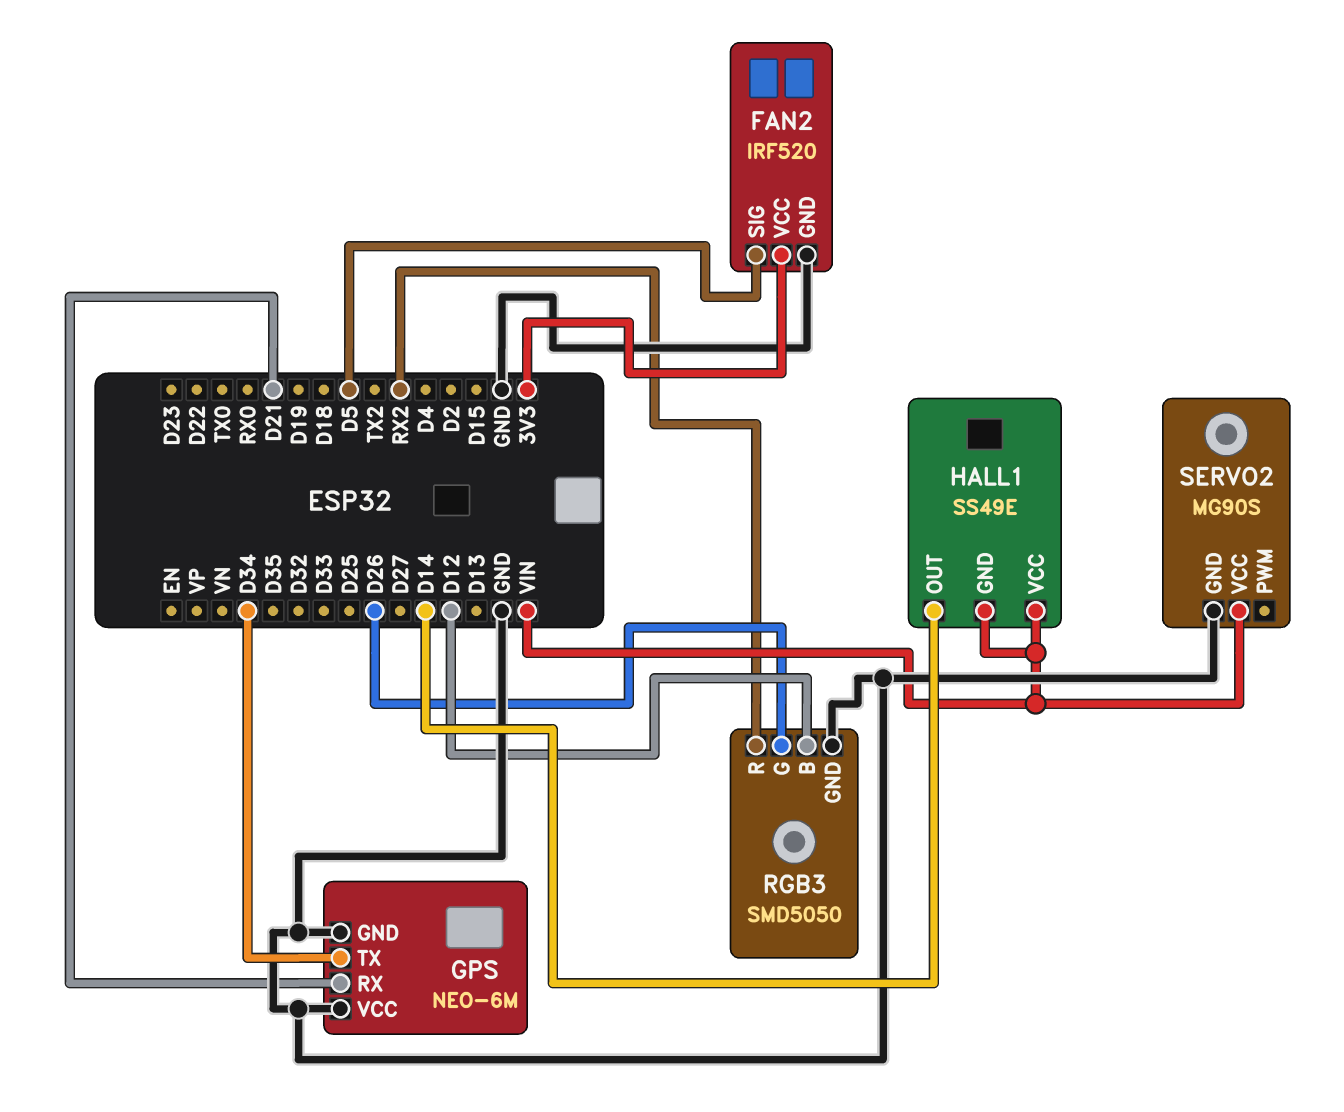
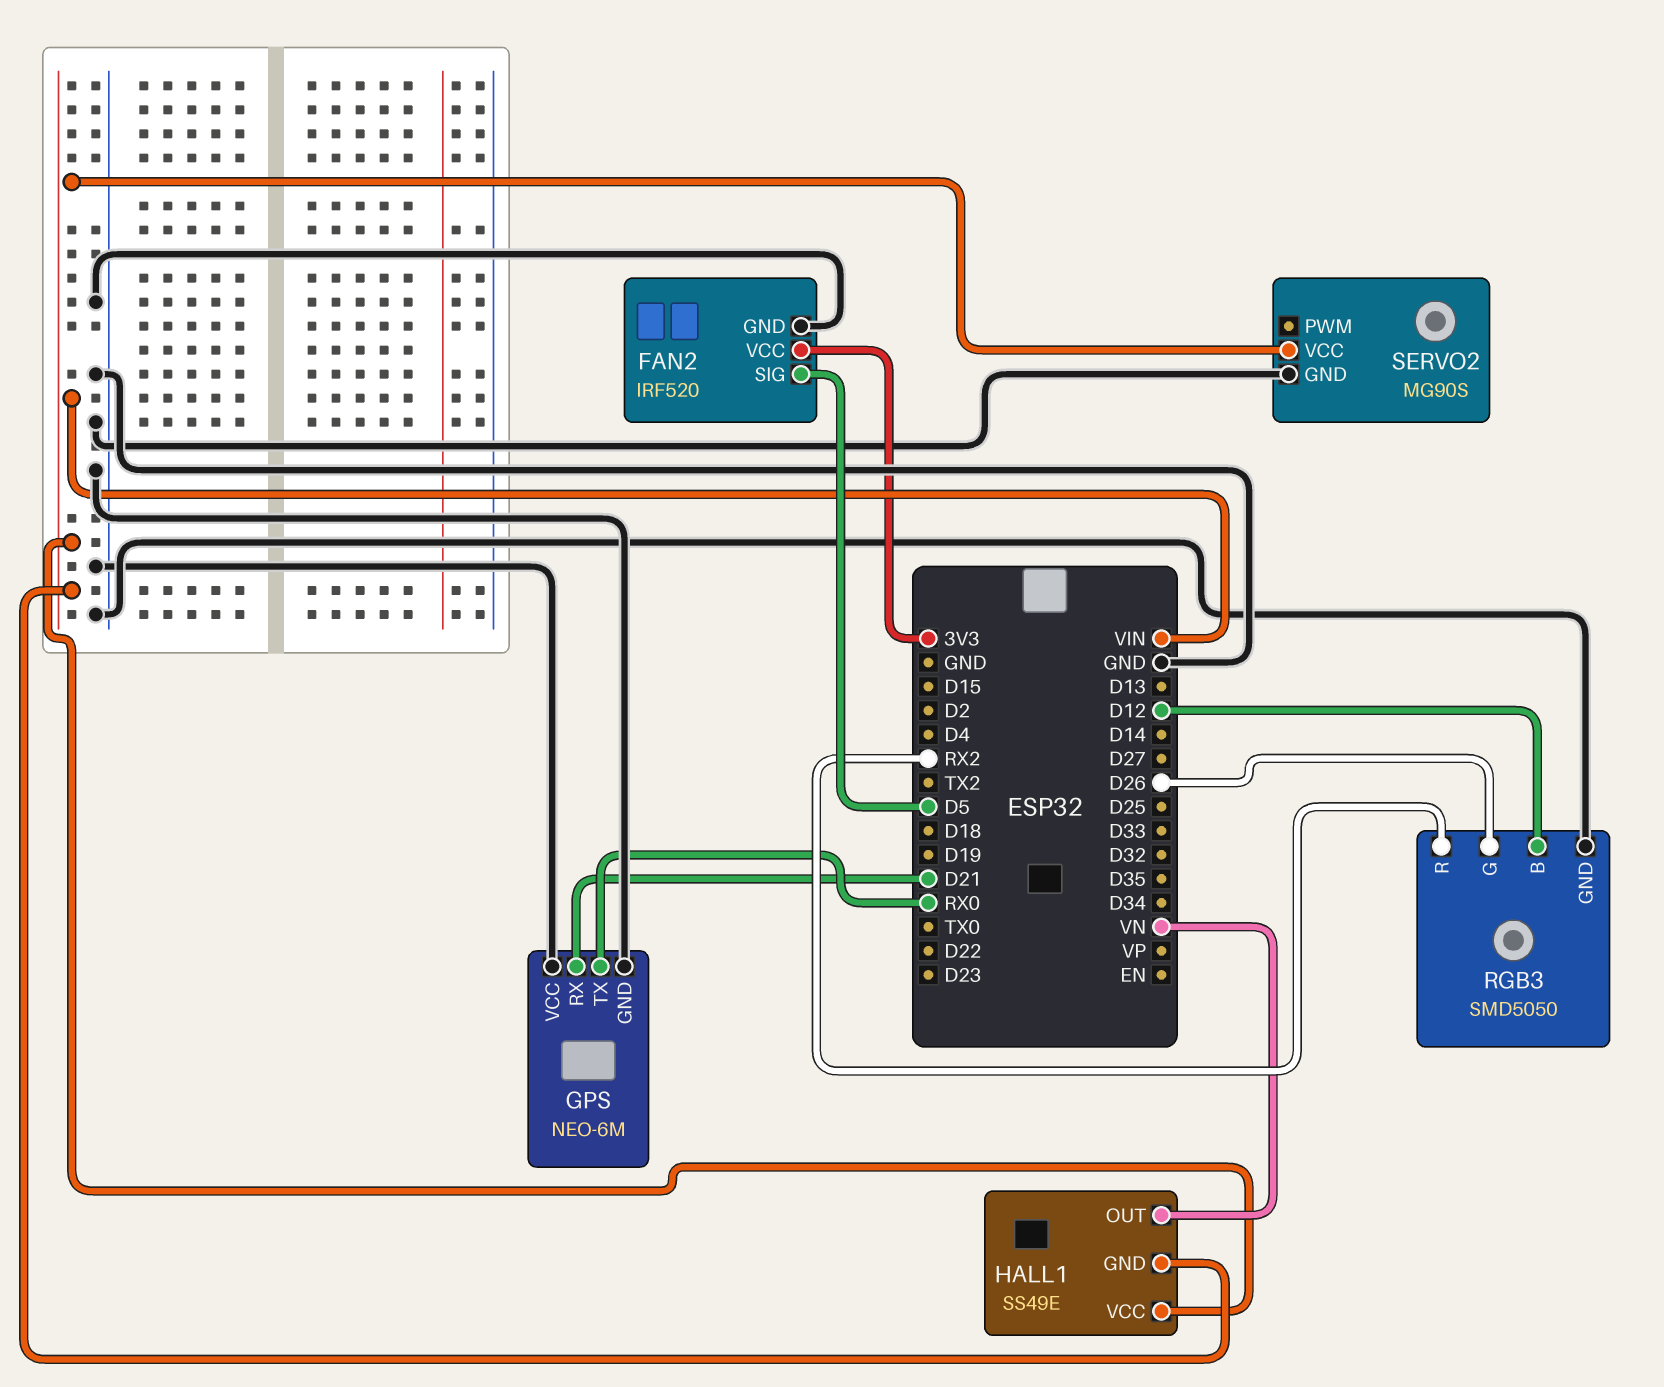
GPS pin TX: D34 -> RX0
HALL1 pin OUT: D14 -> VN

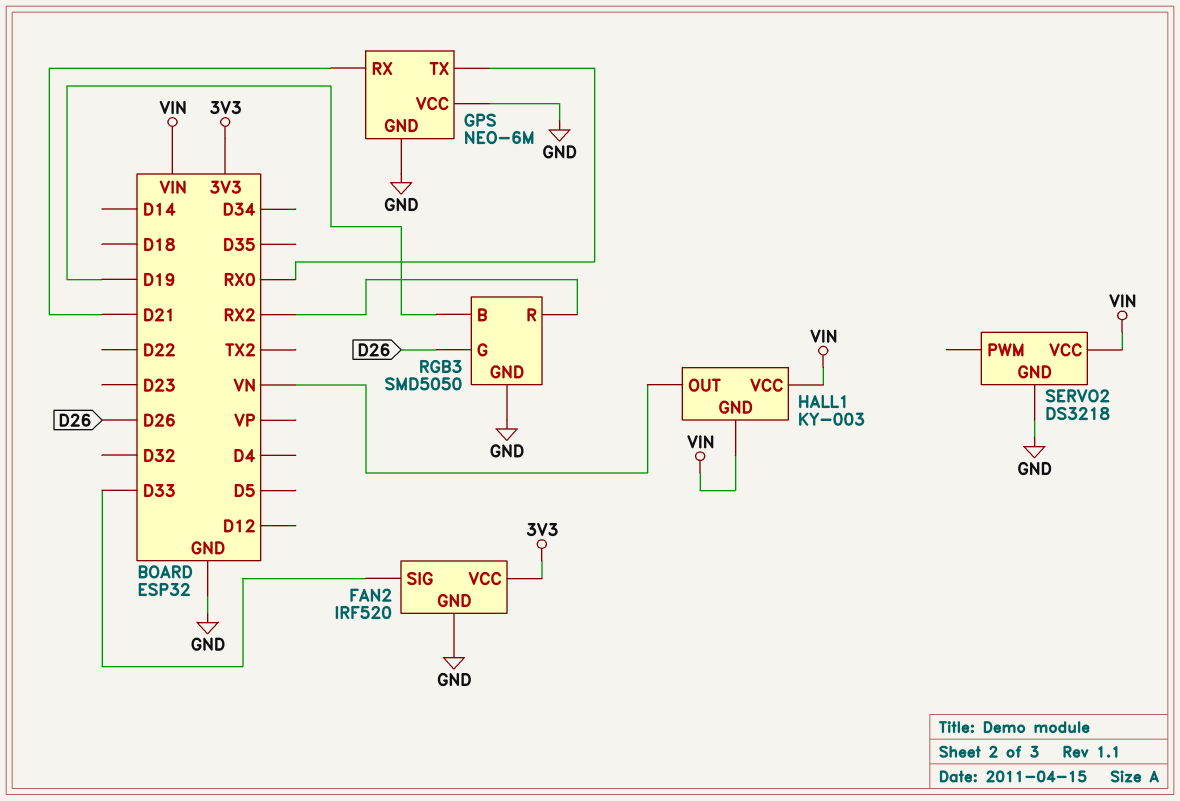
FAN2 pin SIG: D5 -> D33
HALL1: SS49E -> KY-003
RGB3 pin B: D12 -> D19
SERVO2: MG90S -> DS3218

